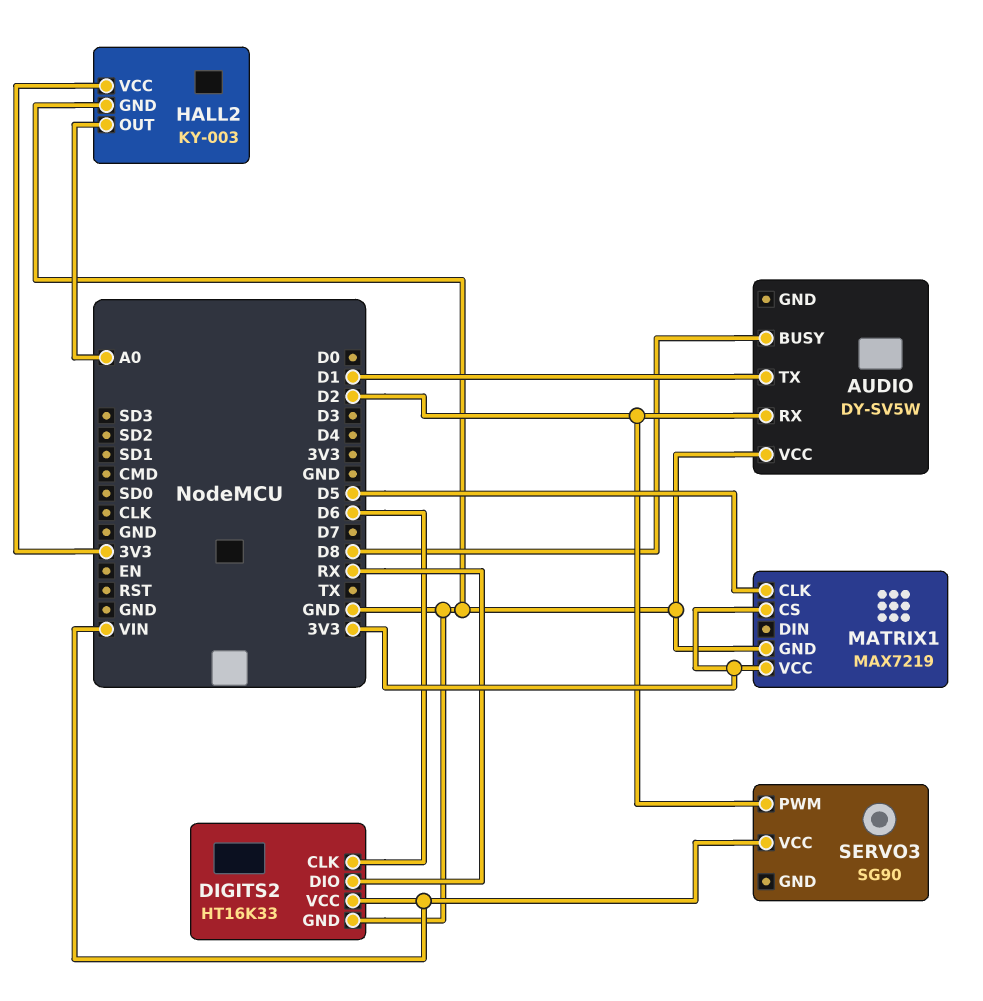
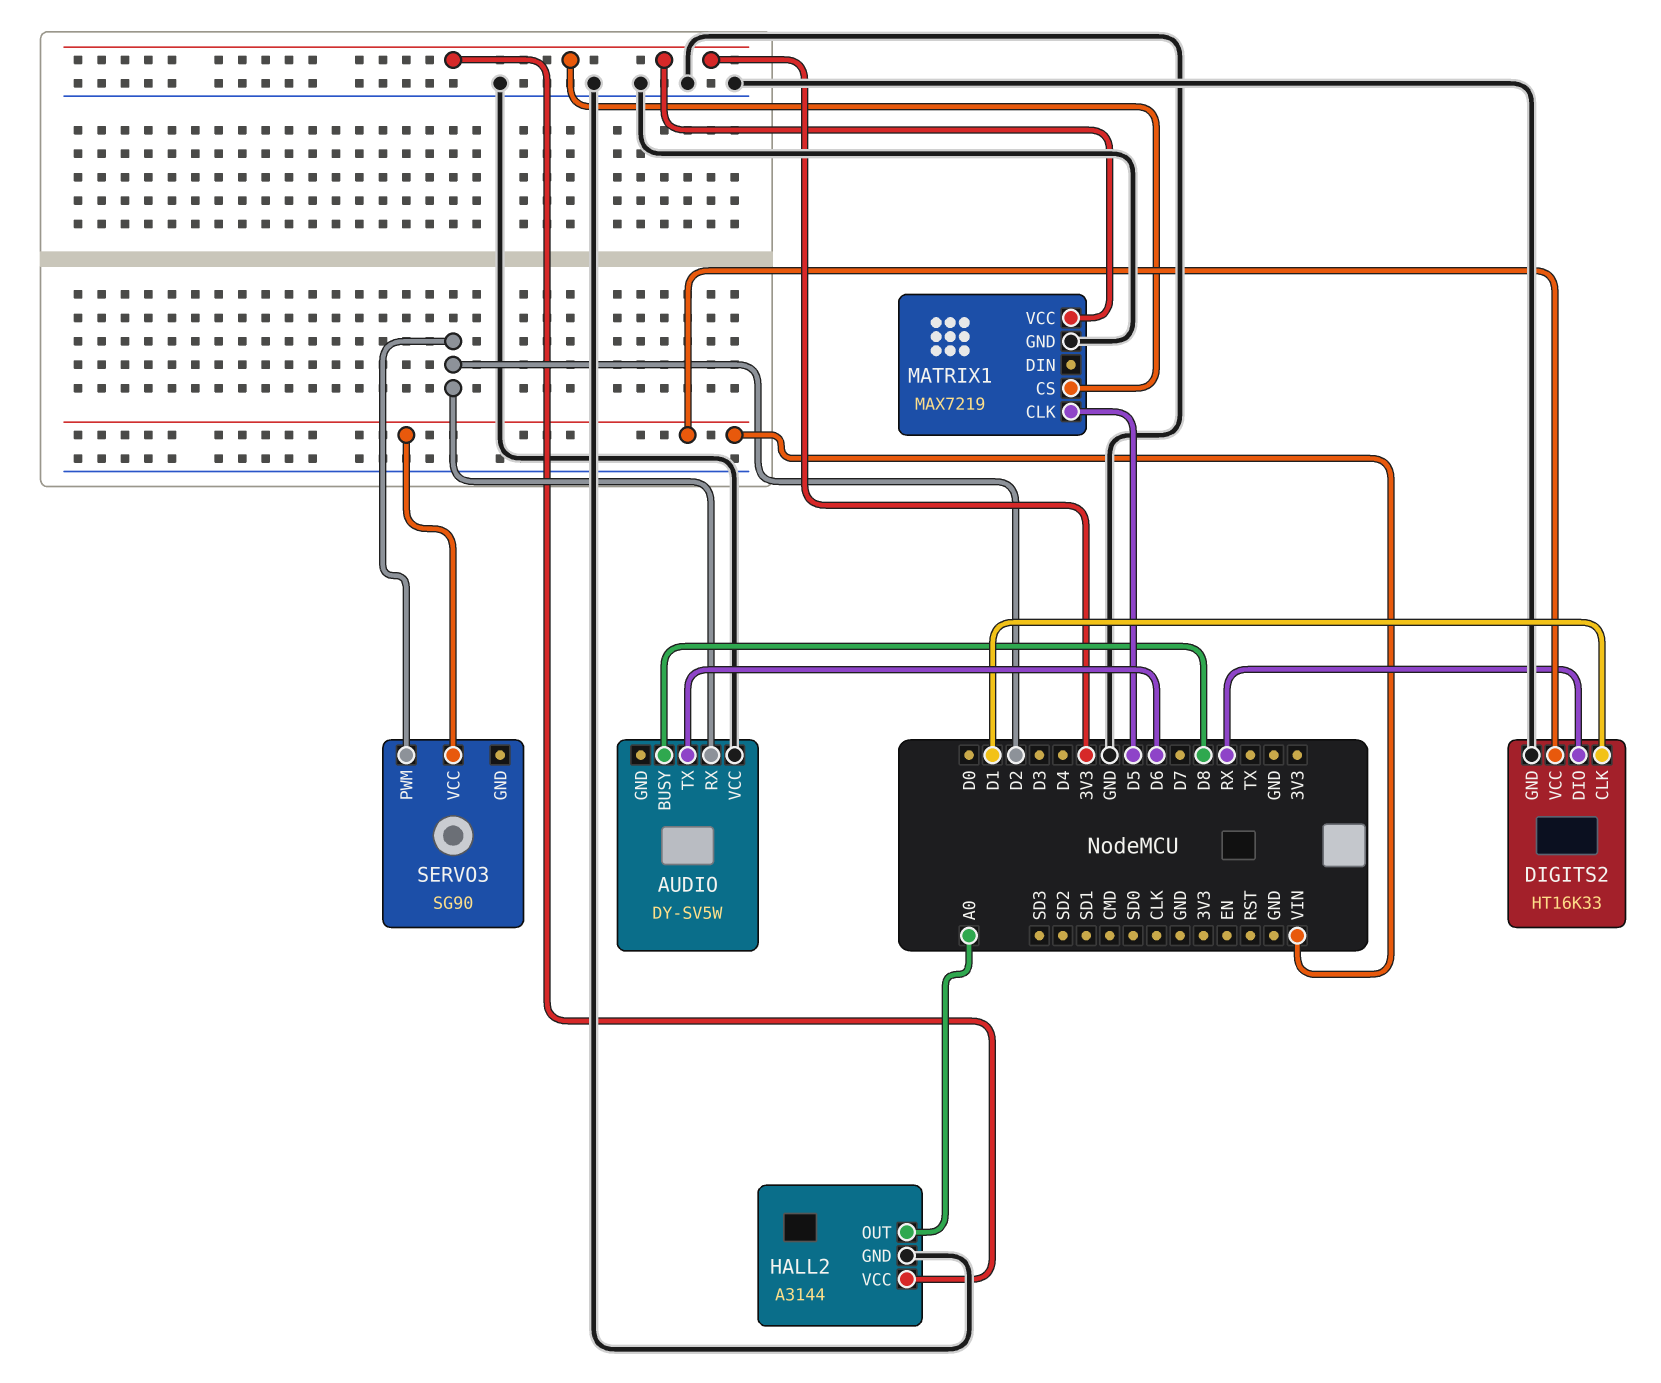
AUDIO pin TX: D1 -> D6
DIGITS2 pin CLK: D6 -> D1
HALL2: KY-003 -> A3144

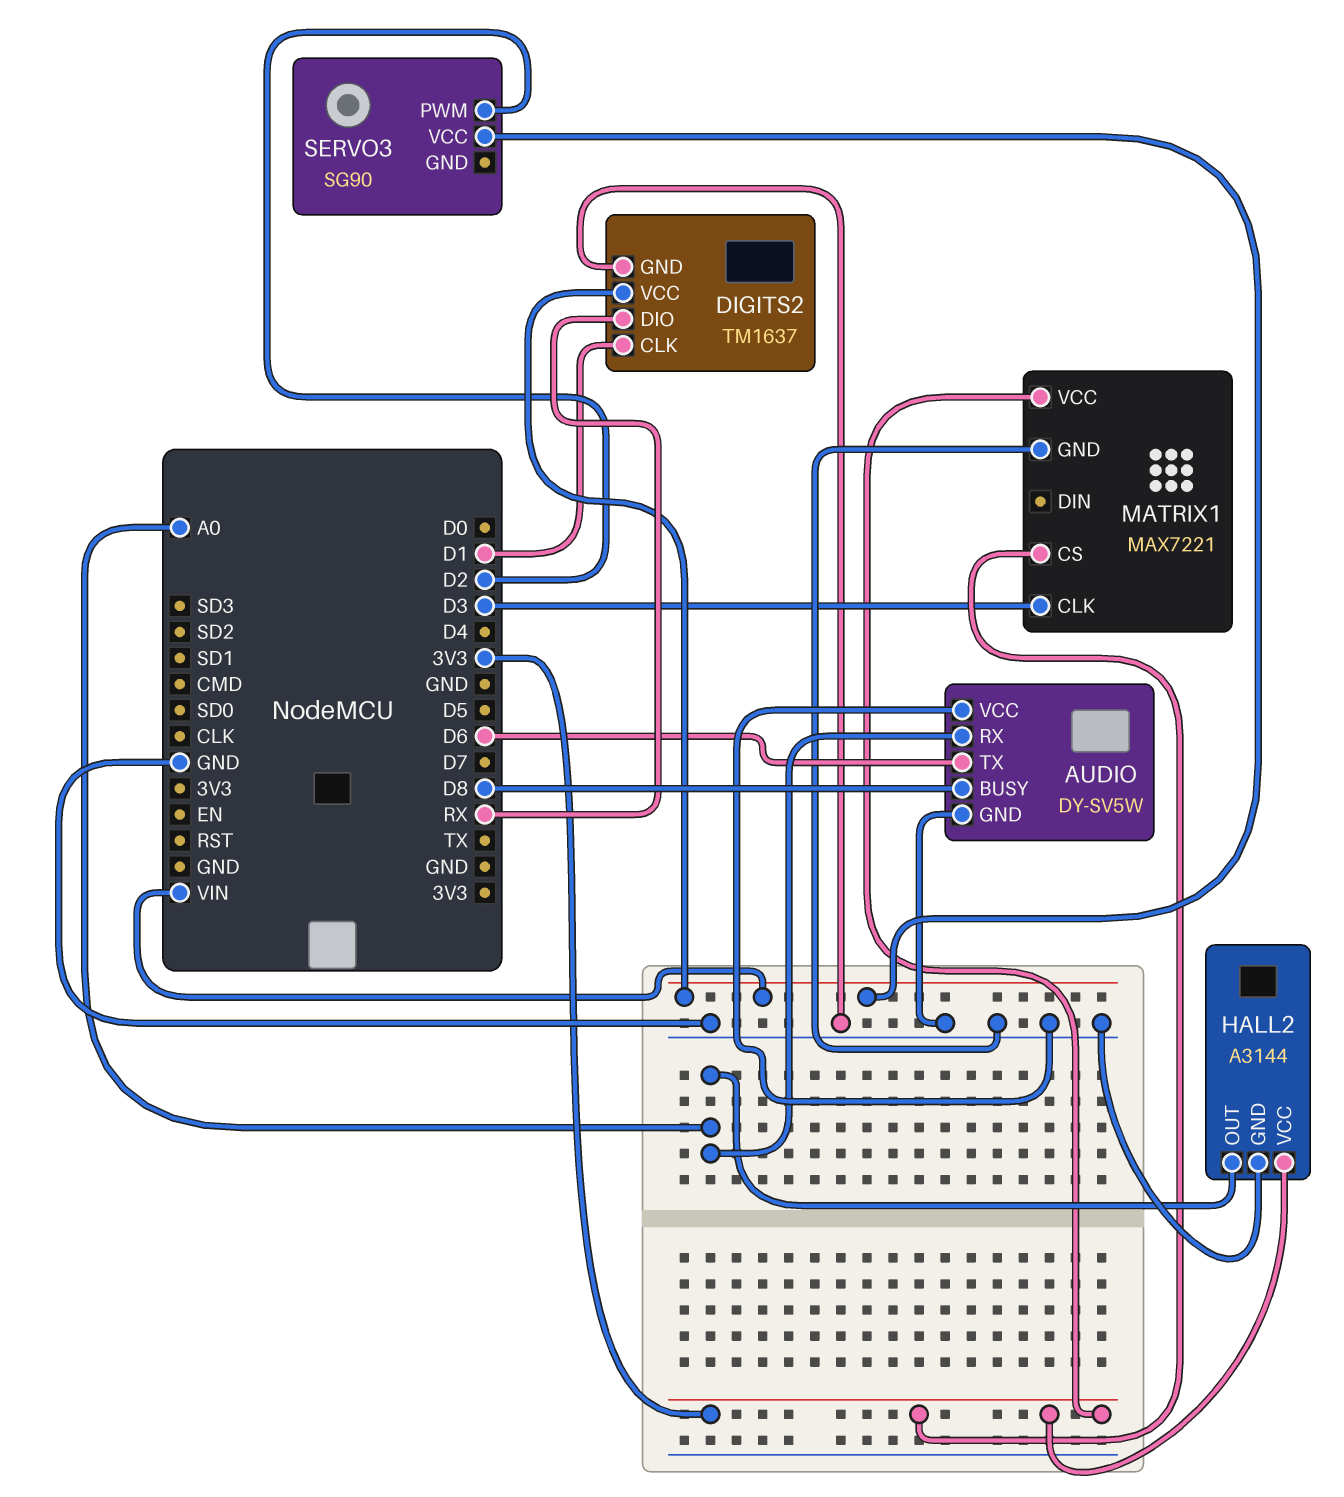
AUDIO pin GND: none -> GND
AUDIO pin RX: D2 -> A0
DIGITS2: HT16K33 -> TM1637
MATRIX1: MAX7219 -> MAX7221
MATRIX1 pin CLK: D5 -> D3

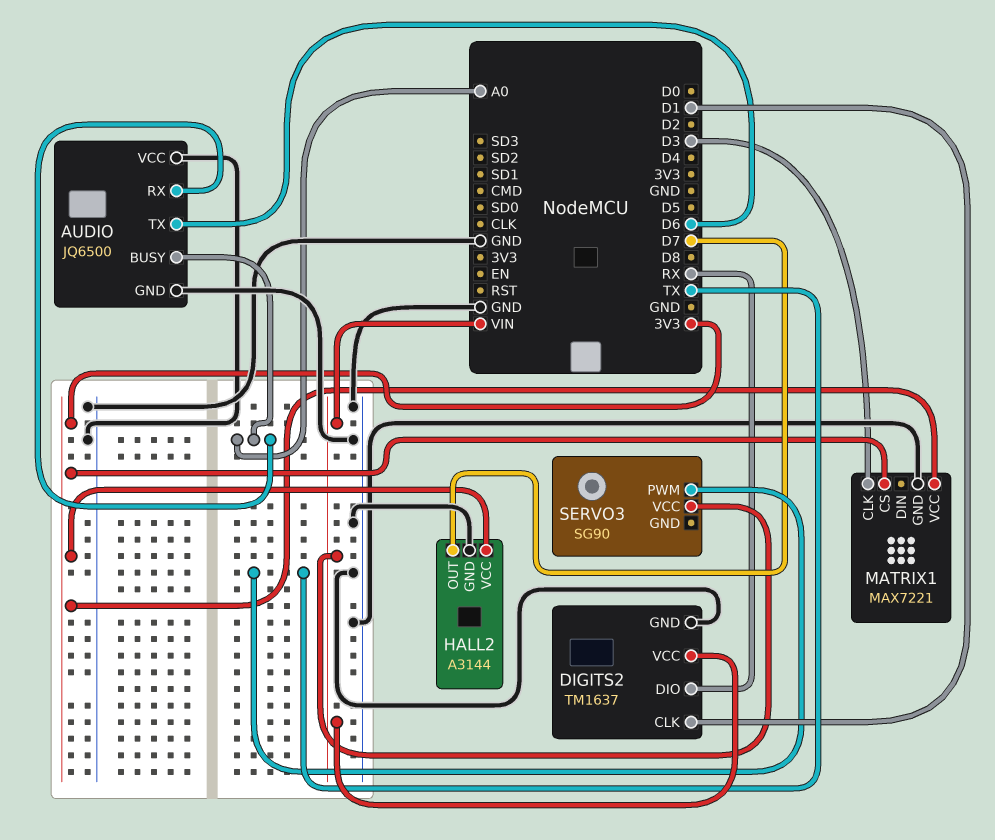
AUDIO: DY-SV5W -> JQ6500
AUDIO pin BUSY: D8 -> A0
HALL2 pin OUT: A0 -> D7
SERVO3 pin PWM: D2 -> TX

